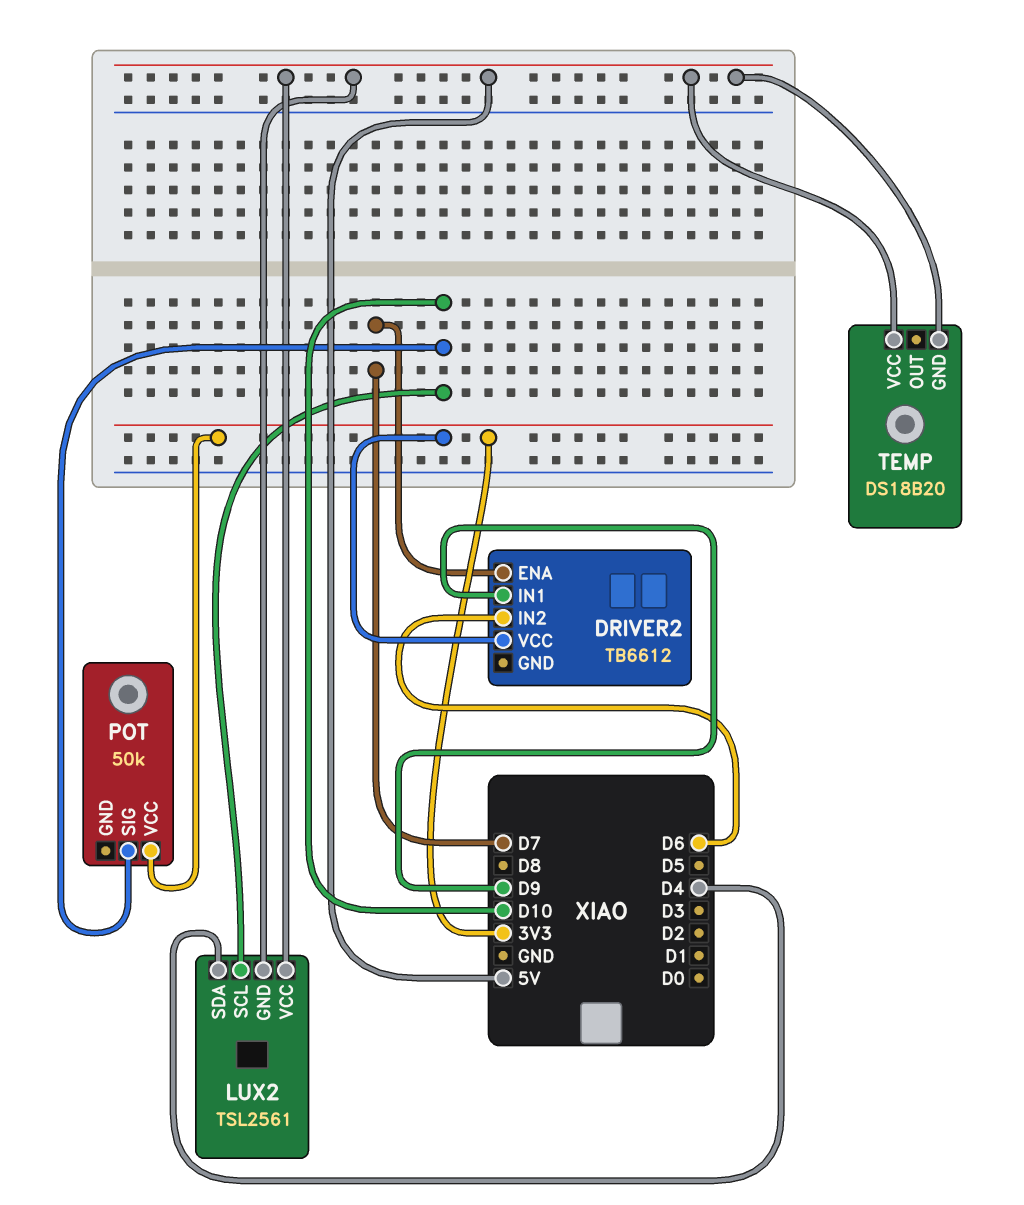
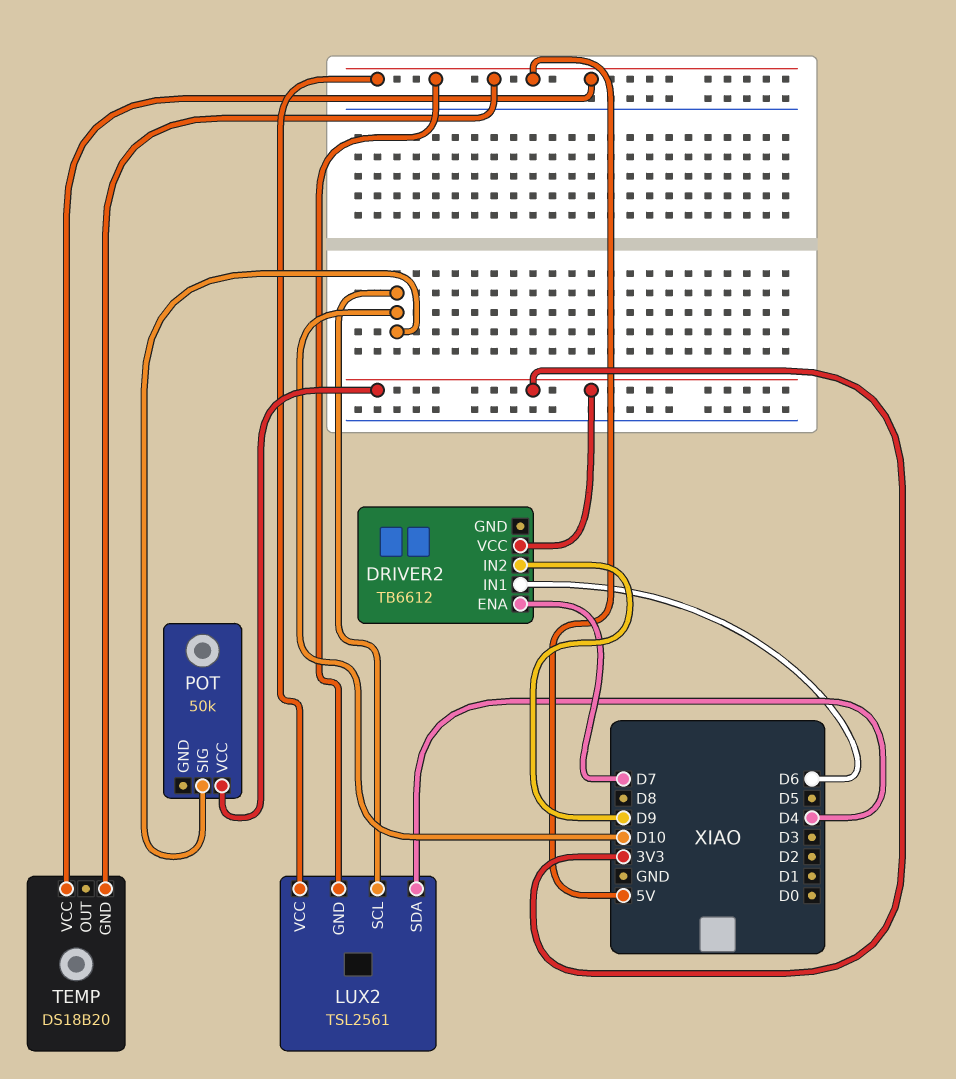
DRIVER2 pin IN1: D9 -> D6
DRIVER2 pin IN2: D6 -> D9

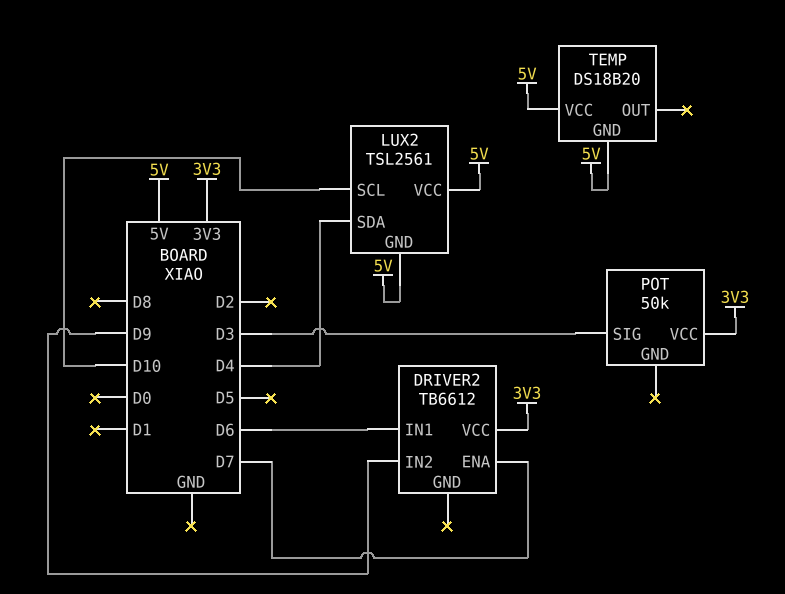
POT pin SIG: D10 -> D3

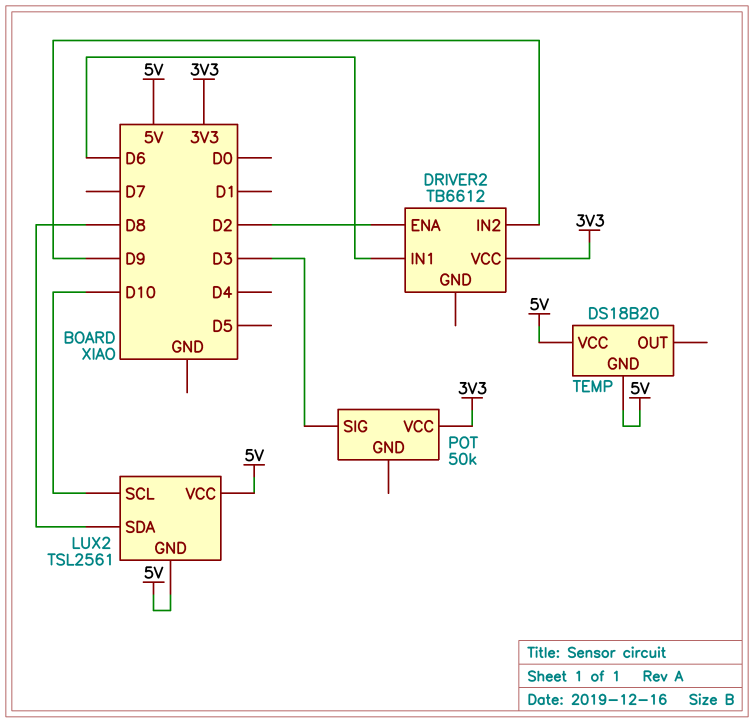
DRIVER2 pin ENA: D7 -> D2
LUX2 pin SDA: D4 -> D8

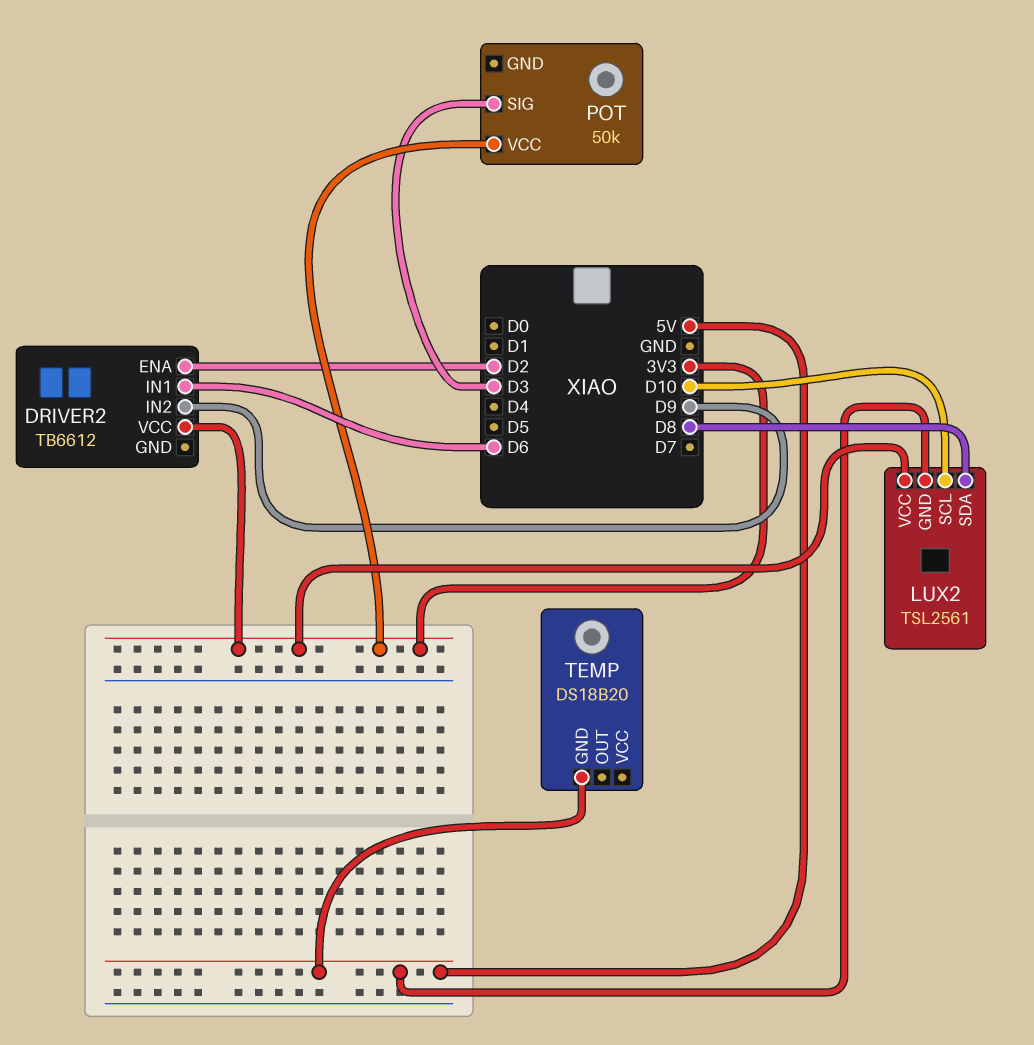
LUX2 pin VCC: 5V -> 3V3
TEMP pin VCC: 5V -> none

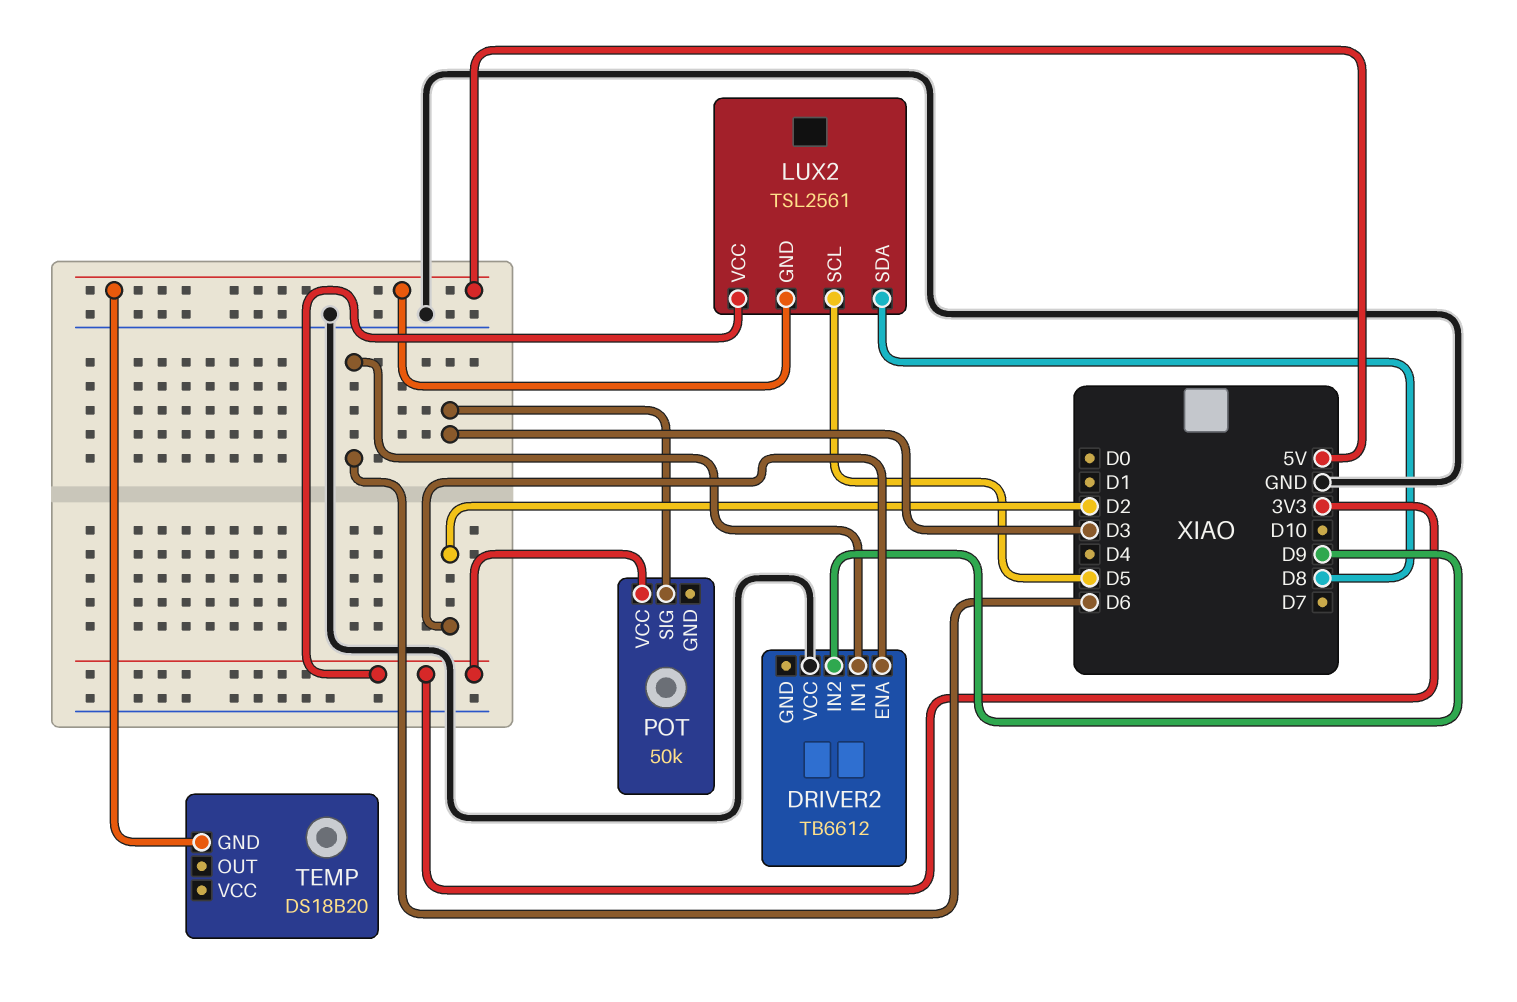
DRIVER2 pin VCC: 3V3 -> GND
LUX2 pin SCL: D10 -> D5

